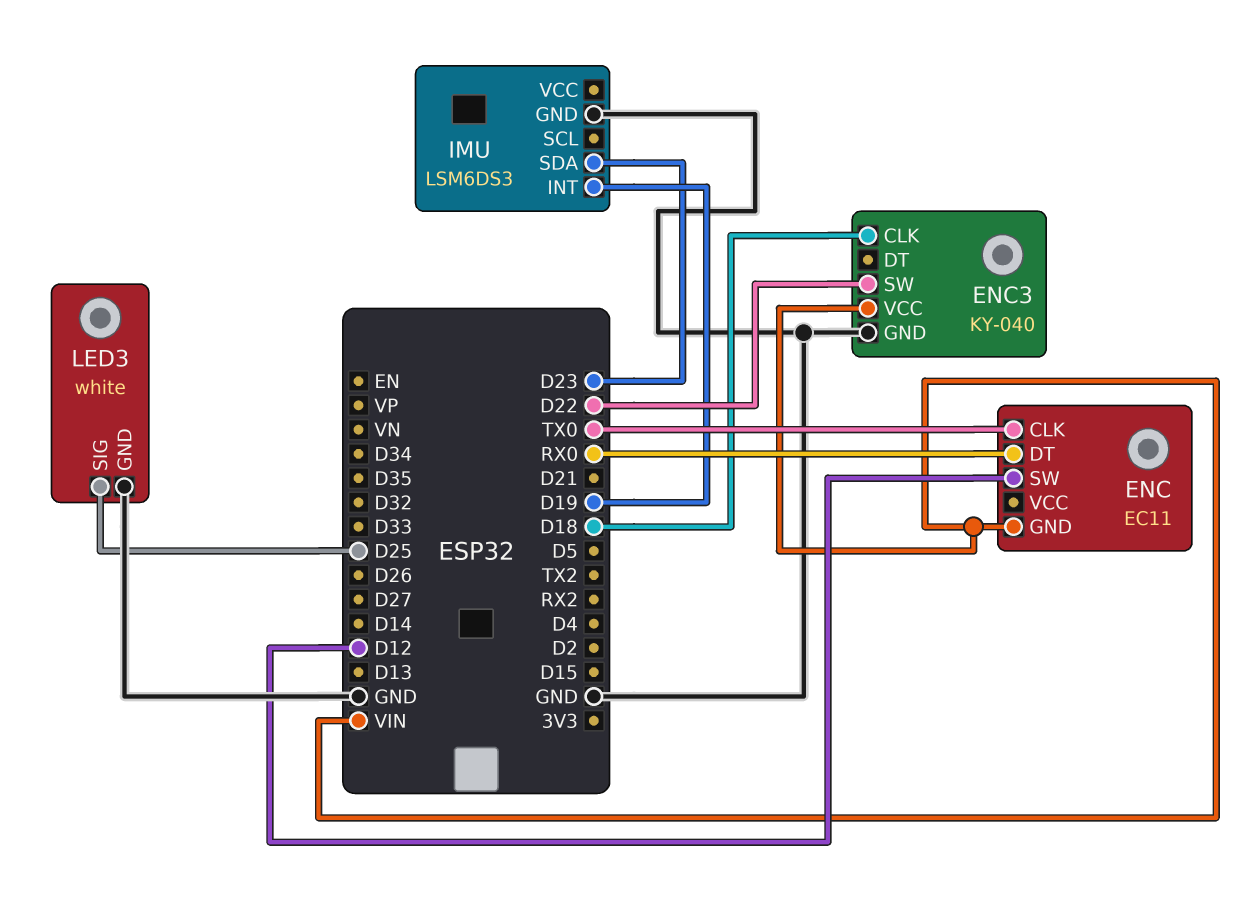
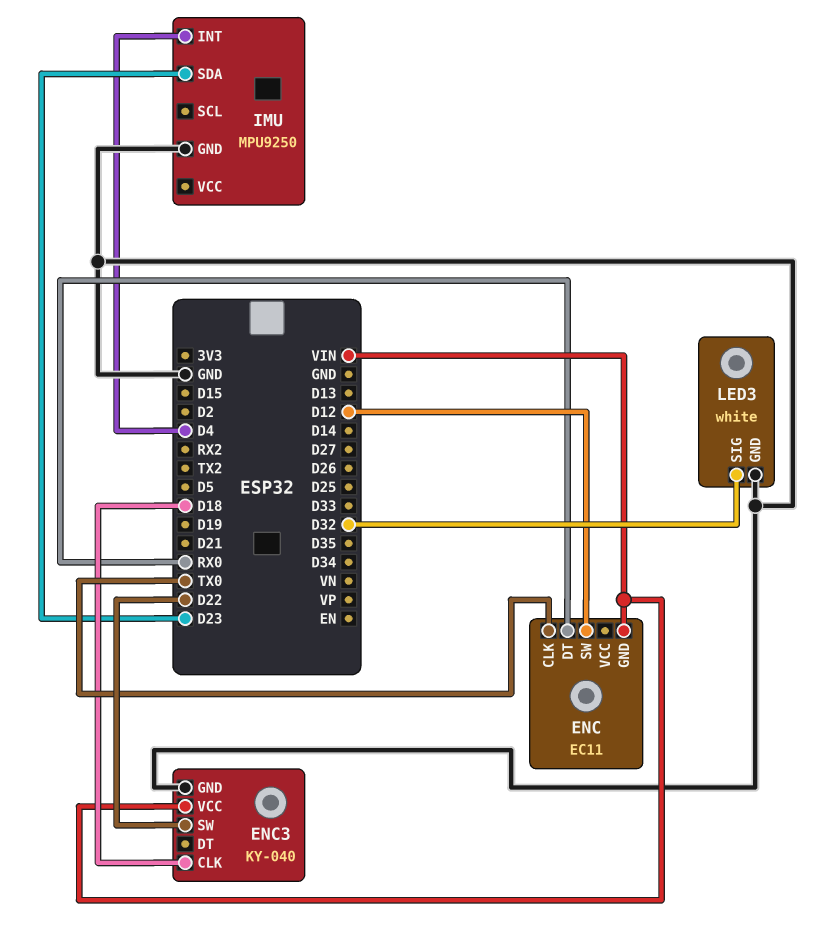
IMU: LSM6DS3 -> MPU9250
IMU pin INT: D19 -> D4
LED3 pin SIG: D25 -> D32

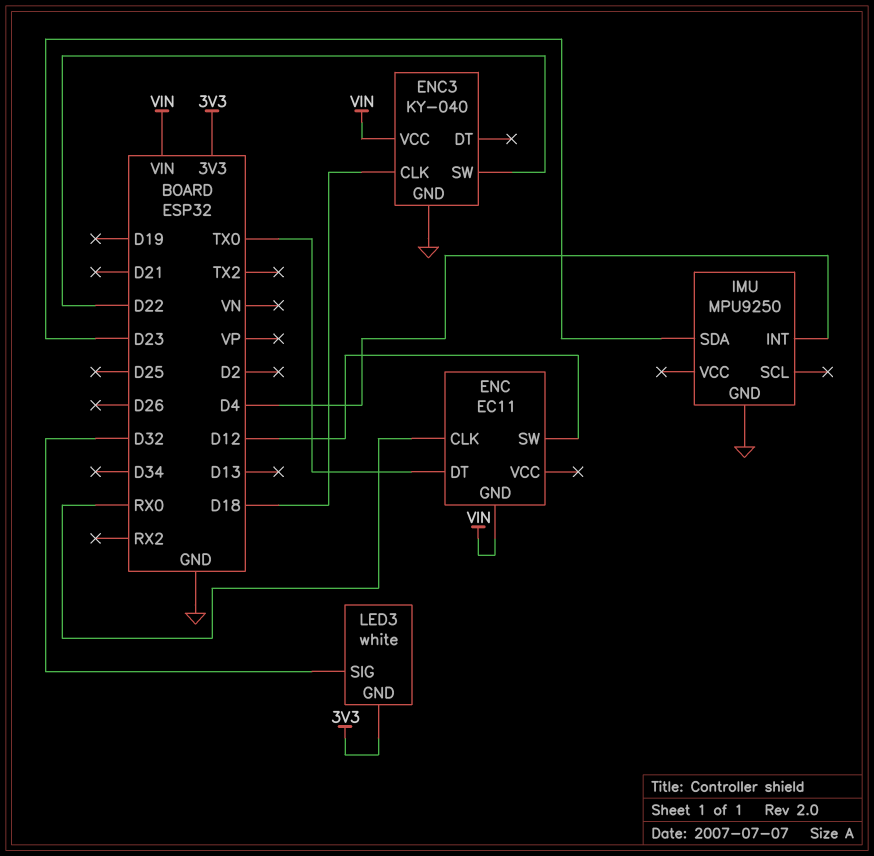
ENC pin CLK: TX0 -> RX0
ENC pin DT: RX0 -> TX0
LED3 pin GND: GND -> 3V3

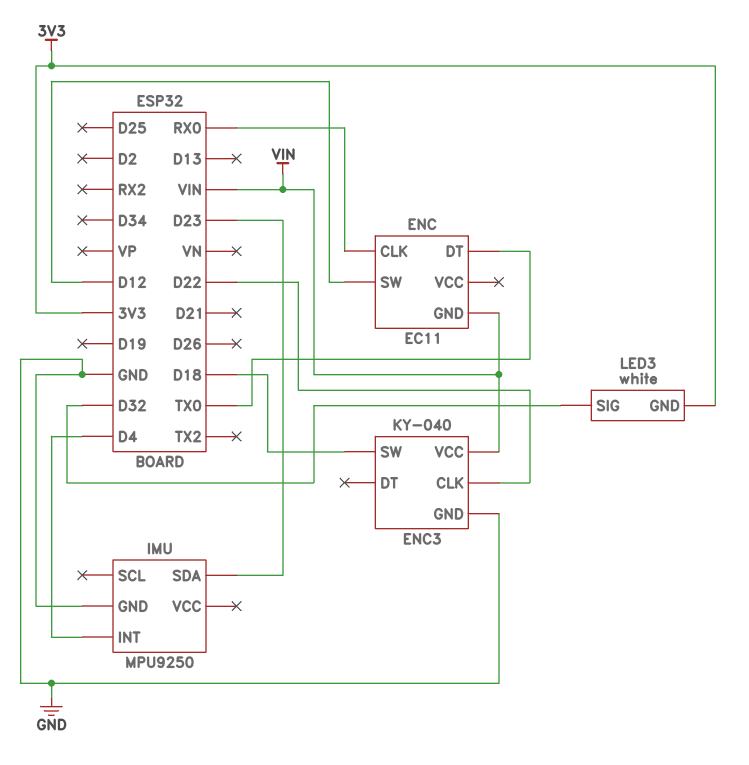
ENC3 pin CLK: D18 -> D22
ENC3 pin SW: D22 -> D18

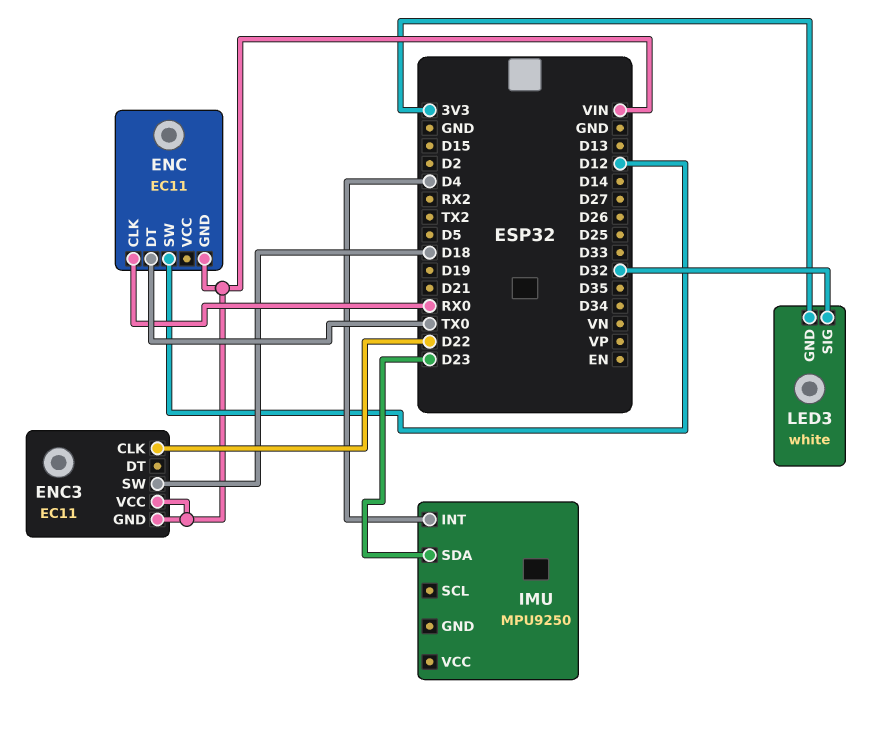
ENC3: KY-040 -> EC11
ENC3 pin GND: GND -> VIN
IMU pin GND: GND -> none

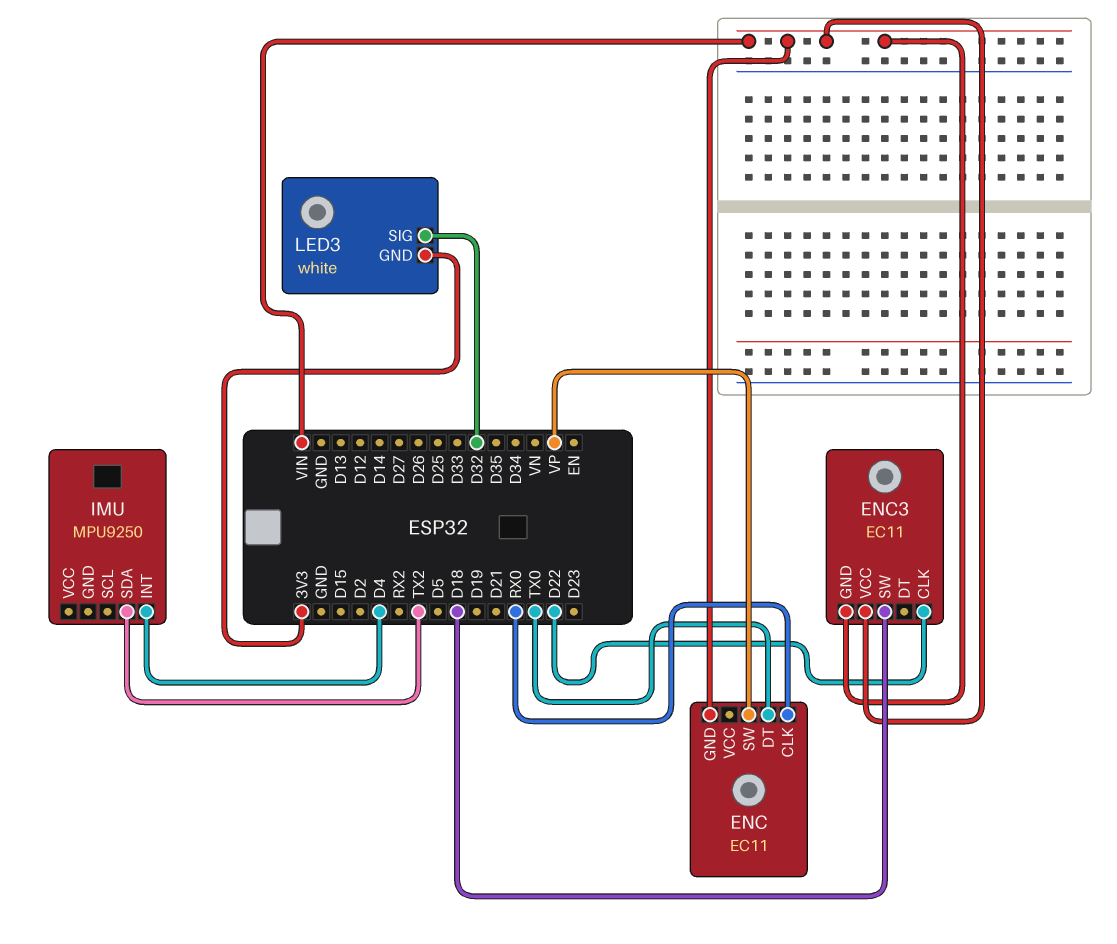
ENC pin SW: D12 -> VP
IMU pin SDA: D23 -> TX2

